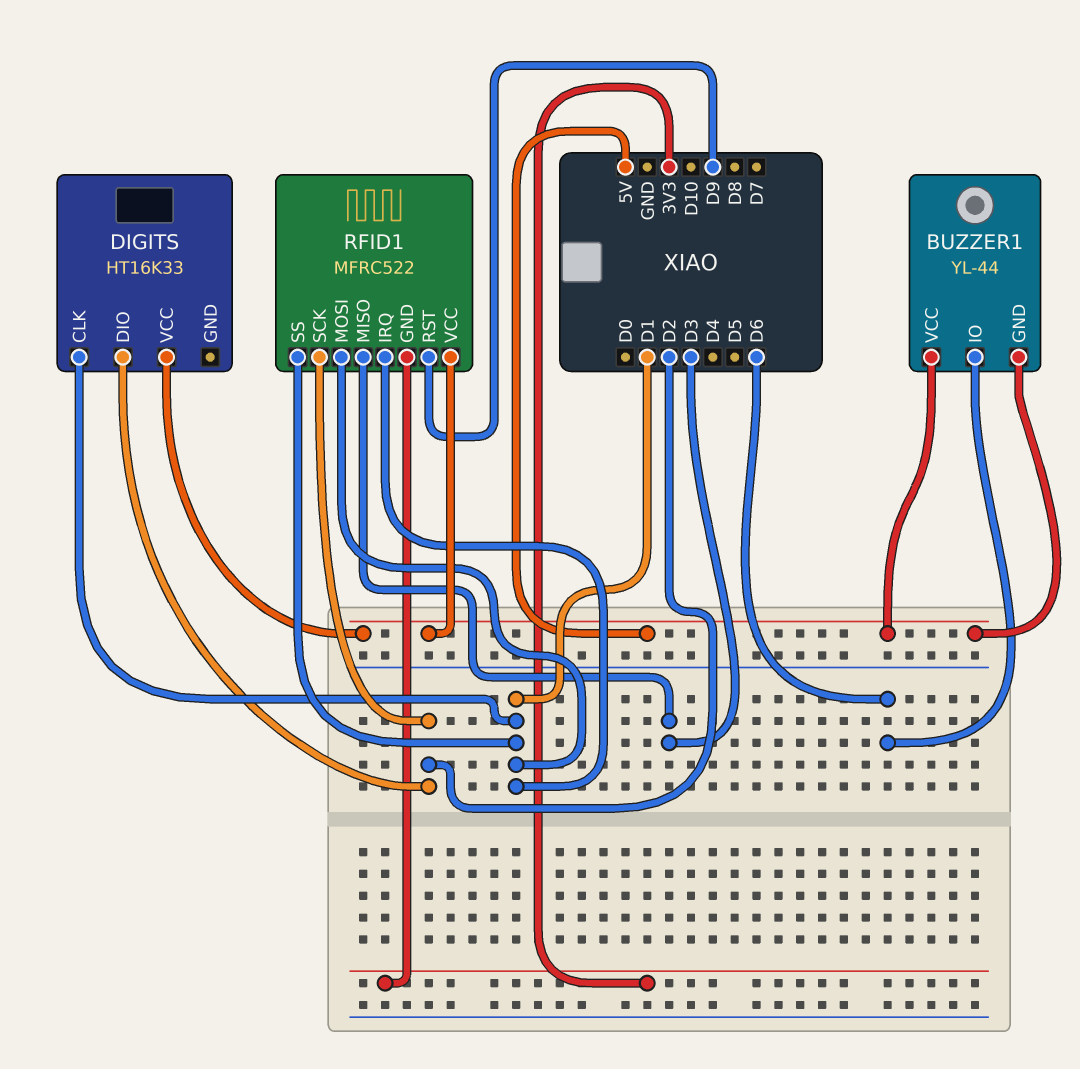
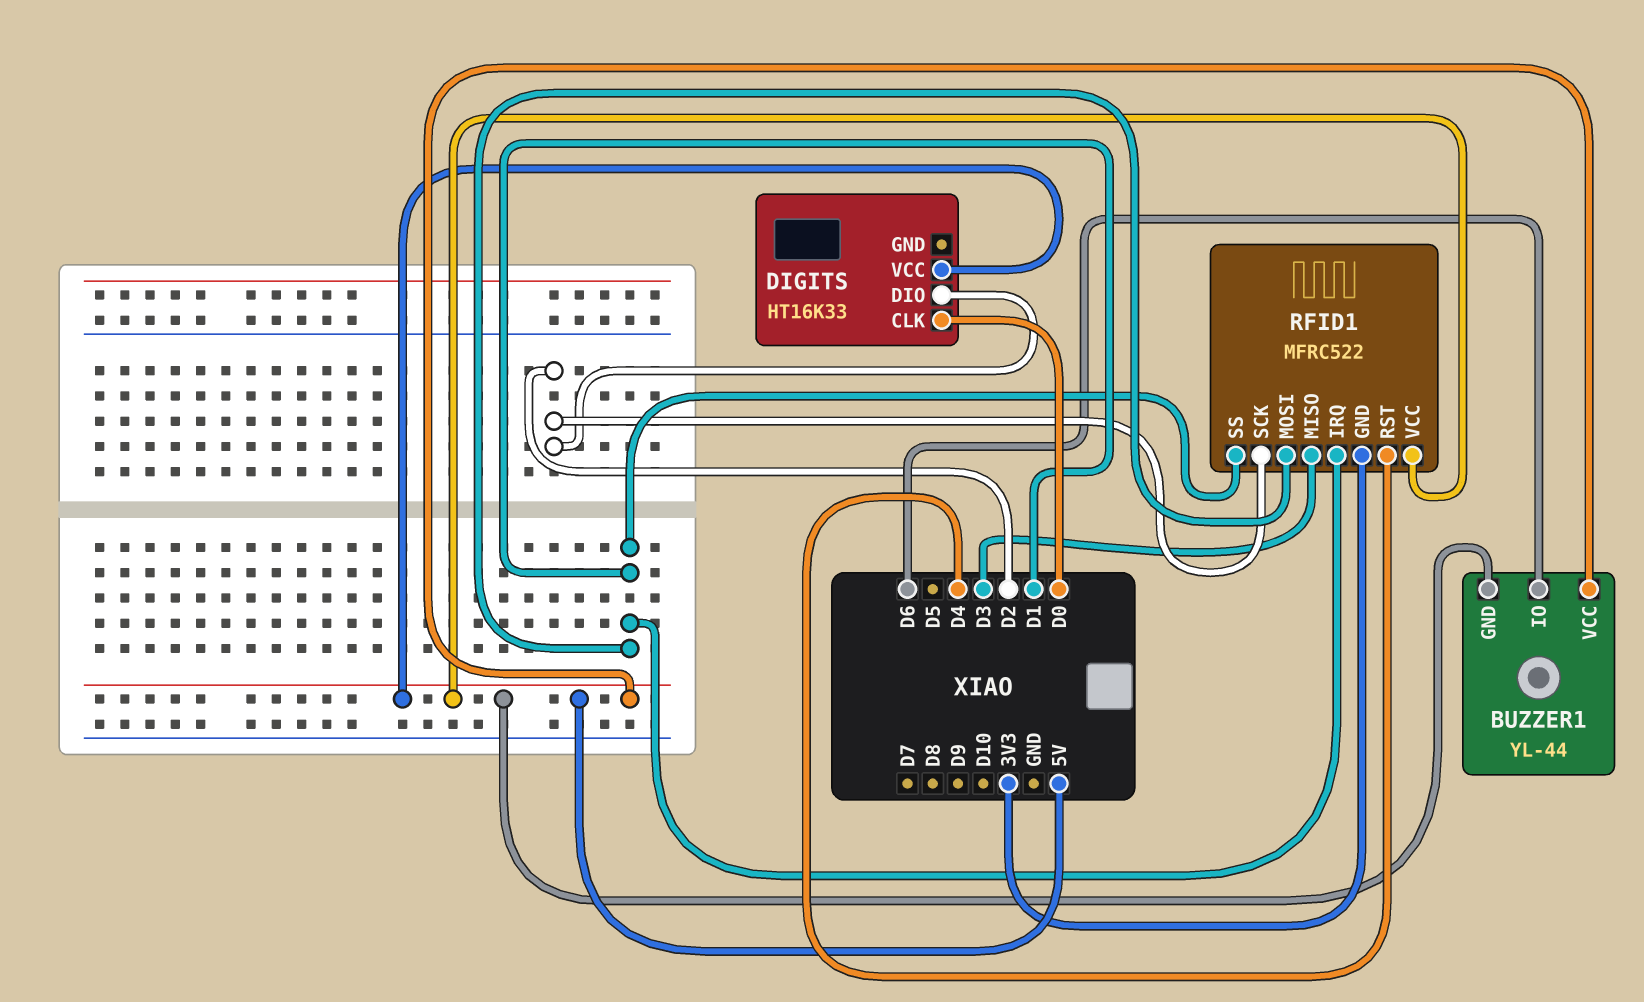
DIGITS pin CLK: D1 -> D0
RFID1 pin RST: D9 -> D4

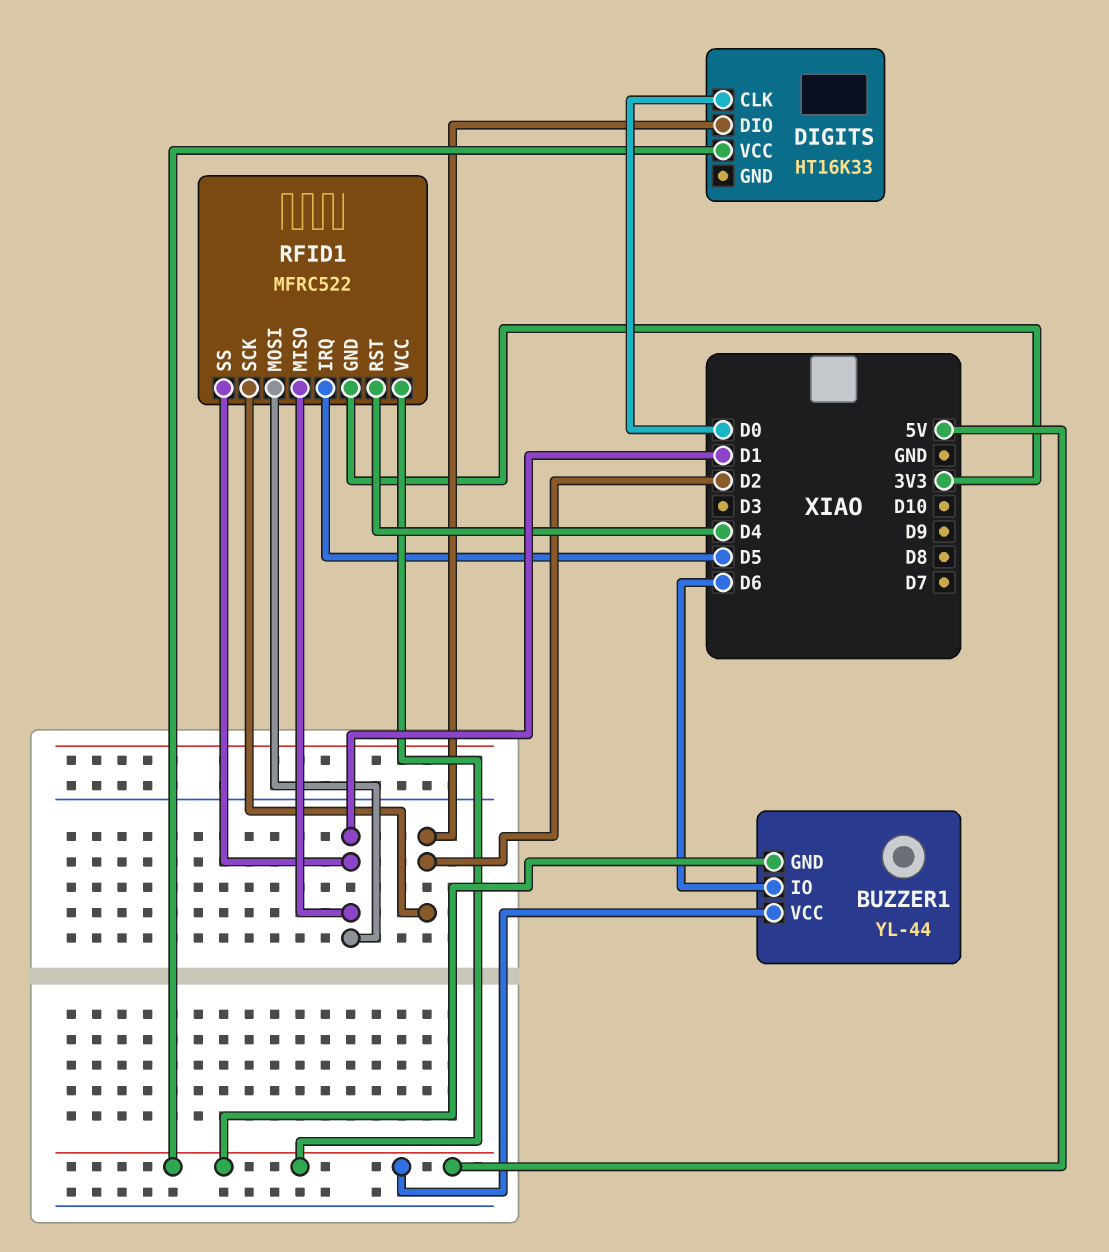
RFID1 pin IRQ: D1 -> D5
RFID1 pin MISO: D3 -> D1

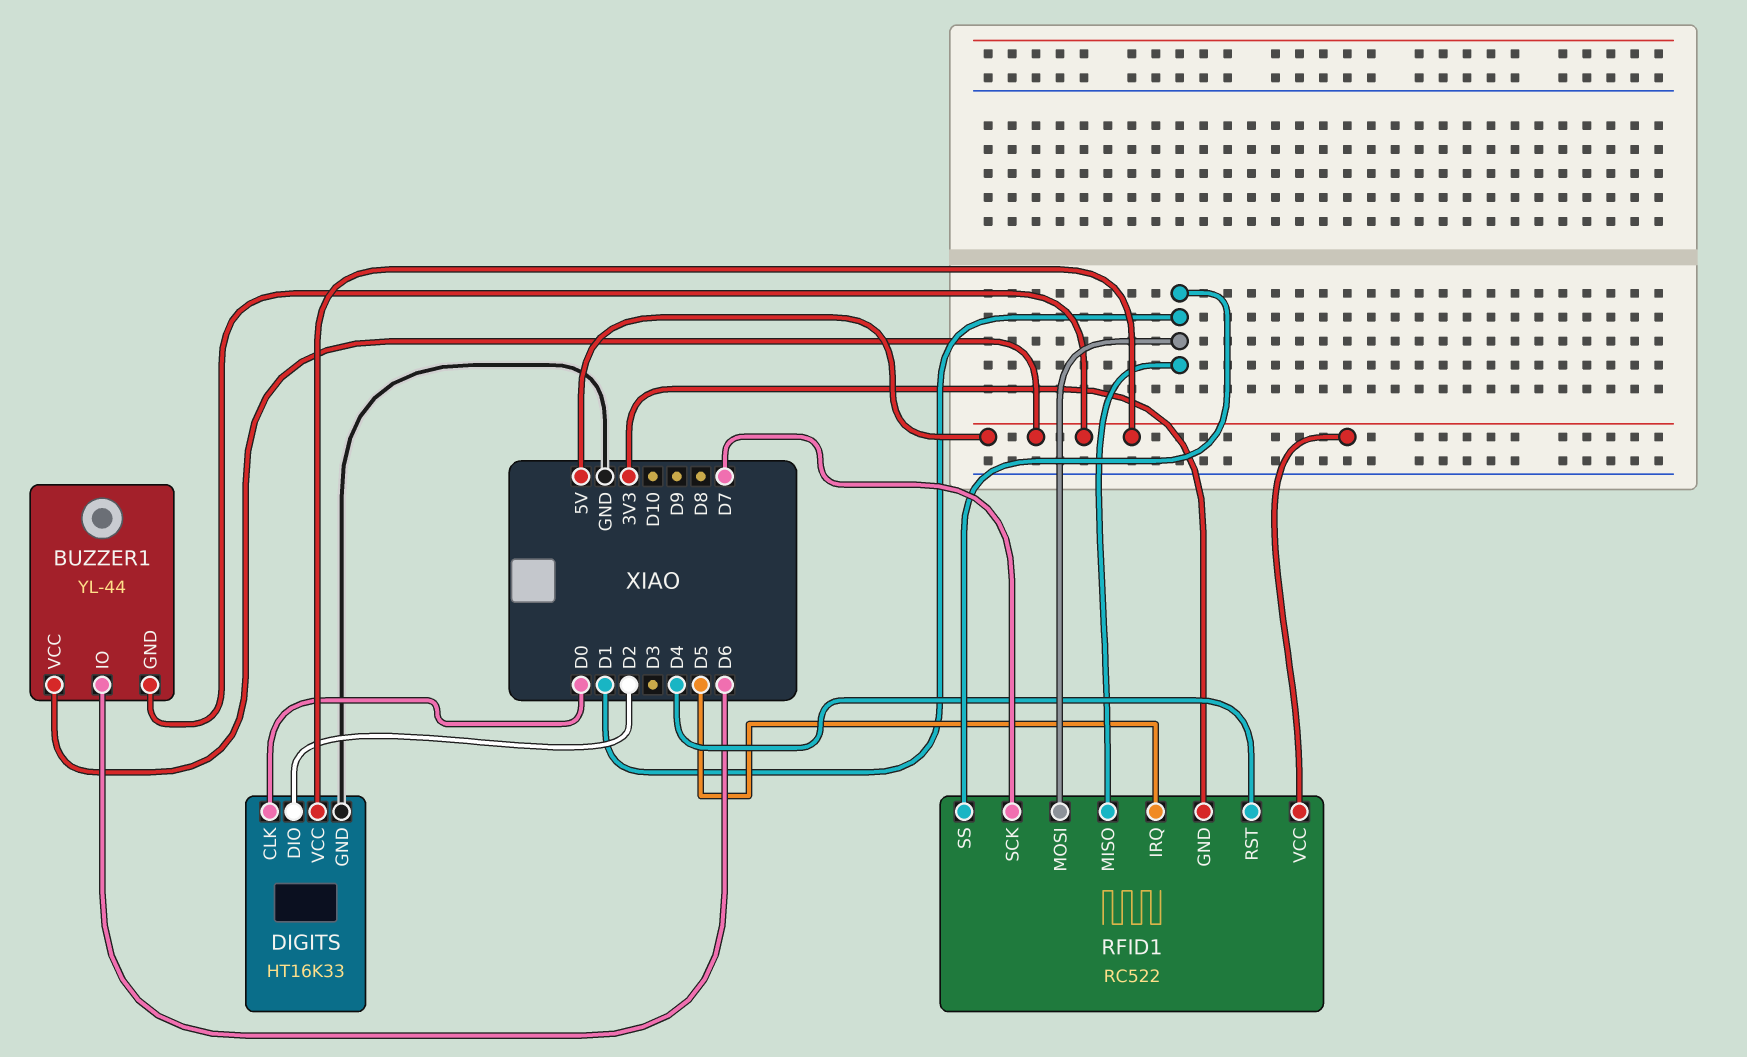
DIGITS pin GND: none -> GND
RFID1: MFRC522 -> RC522
RFID1 pin SCK: D2 -> D7

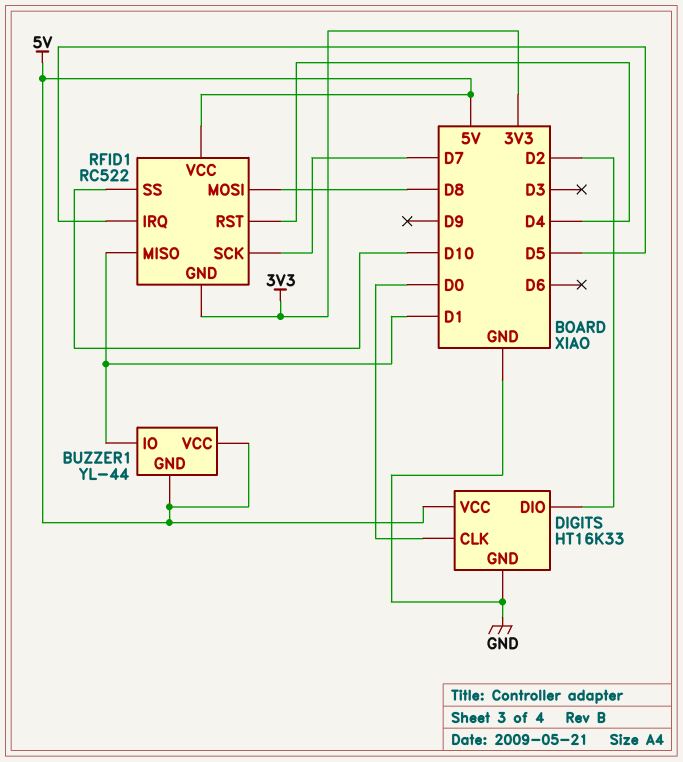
BUZZER1 pin IO: D6 -> D1
RFID1 pin MOSI: D1 -> D8
RFID1 pin SS: D1 -> D10

